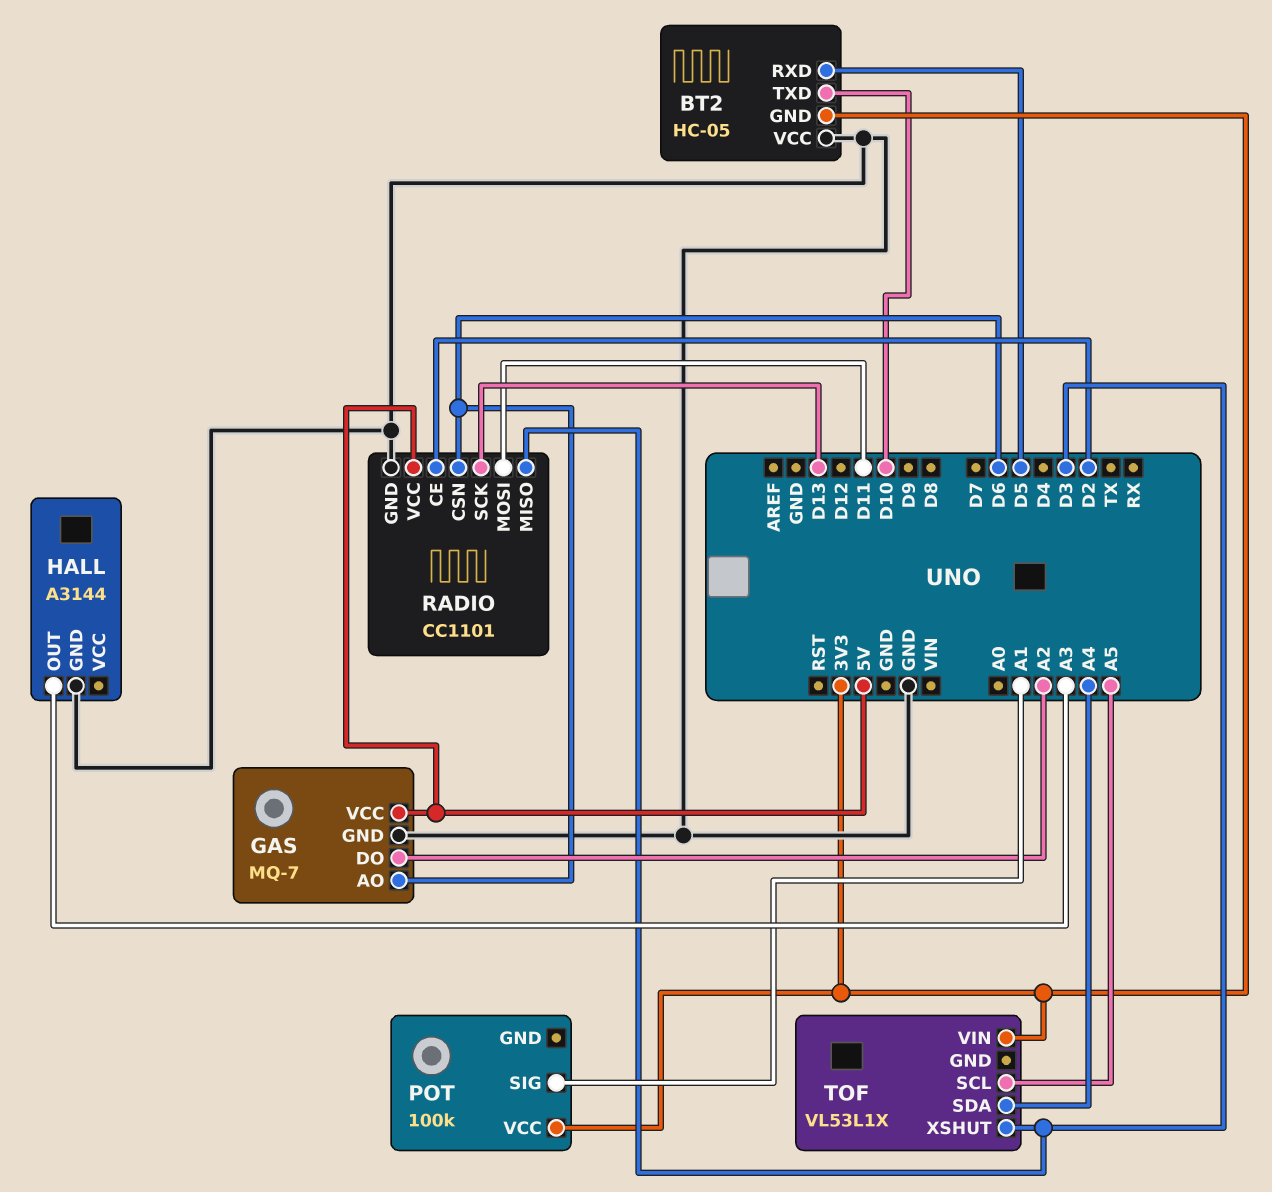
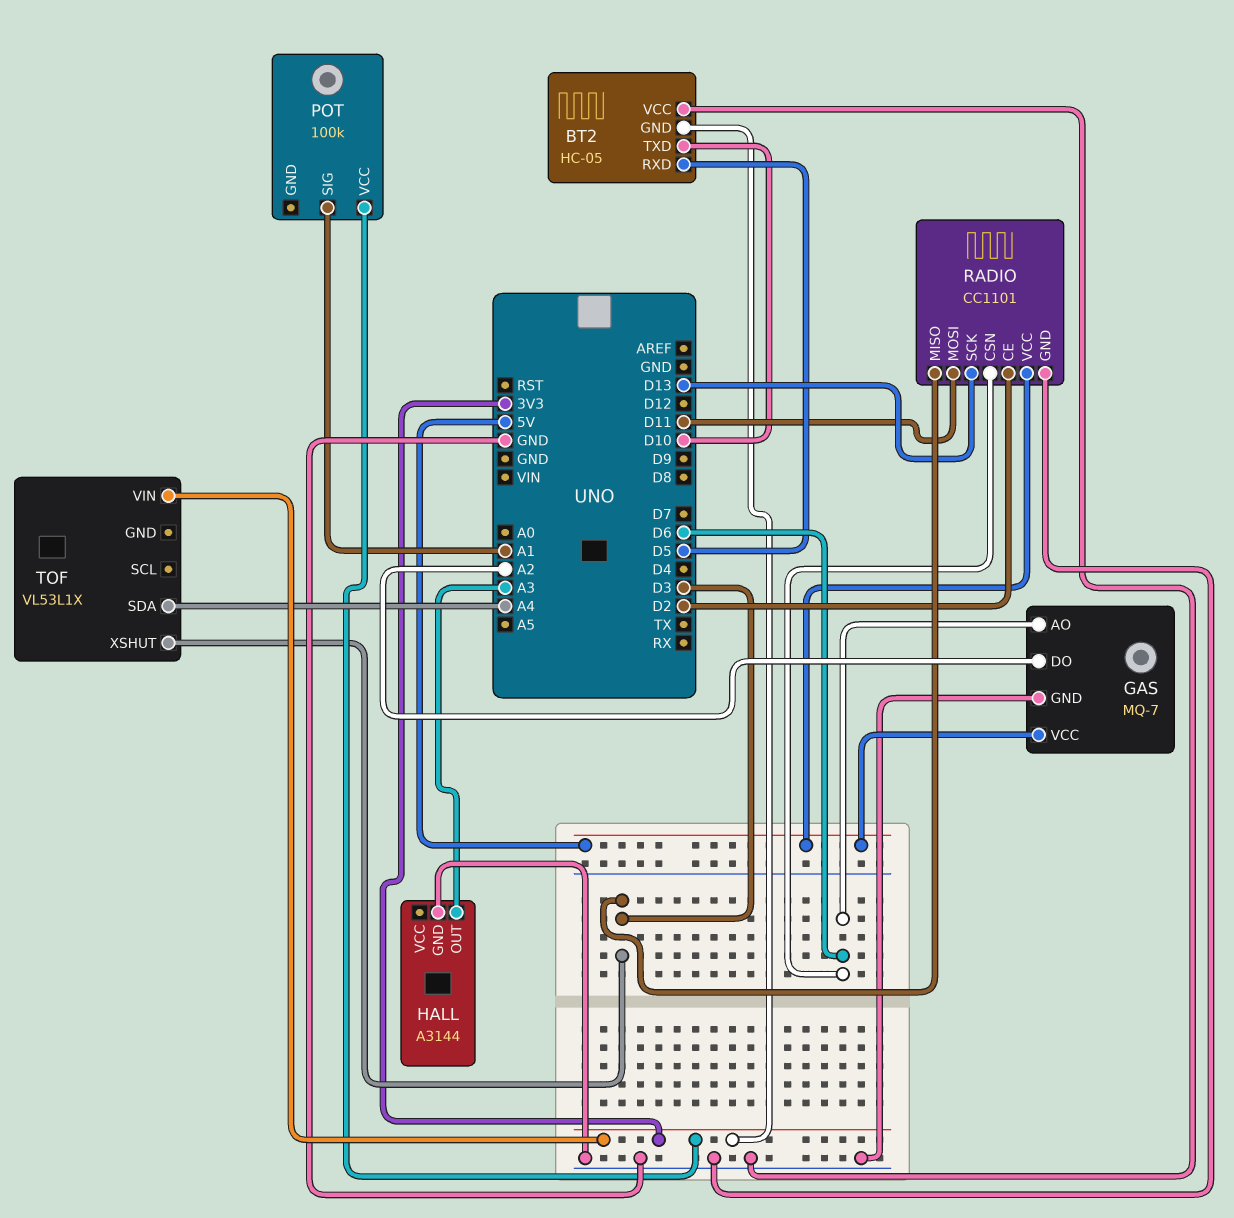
TOF pin SCL: A5 -> none

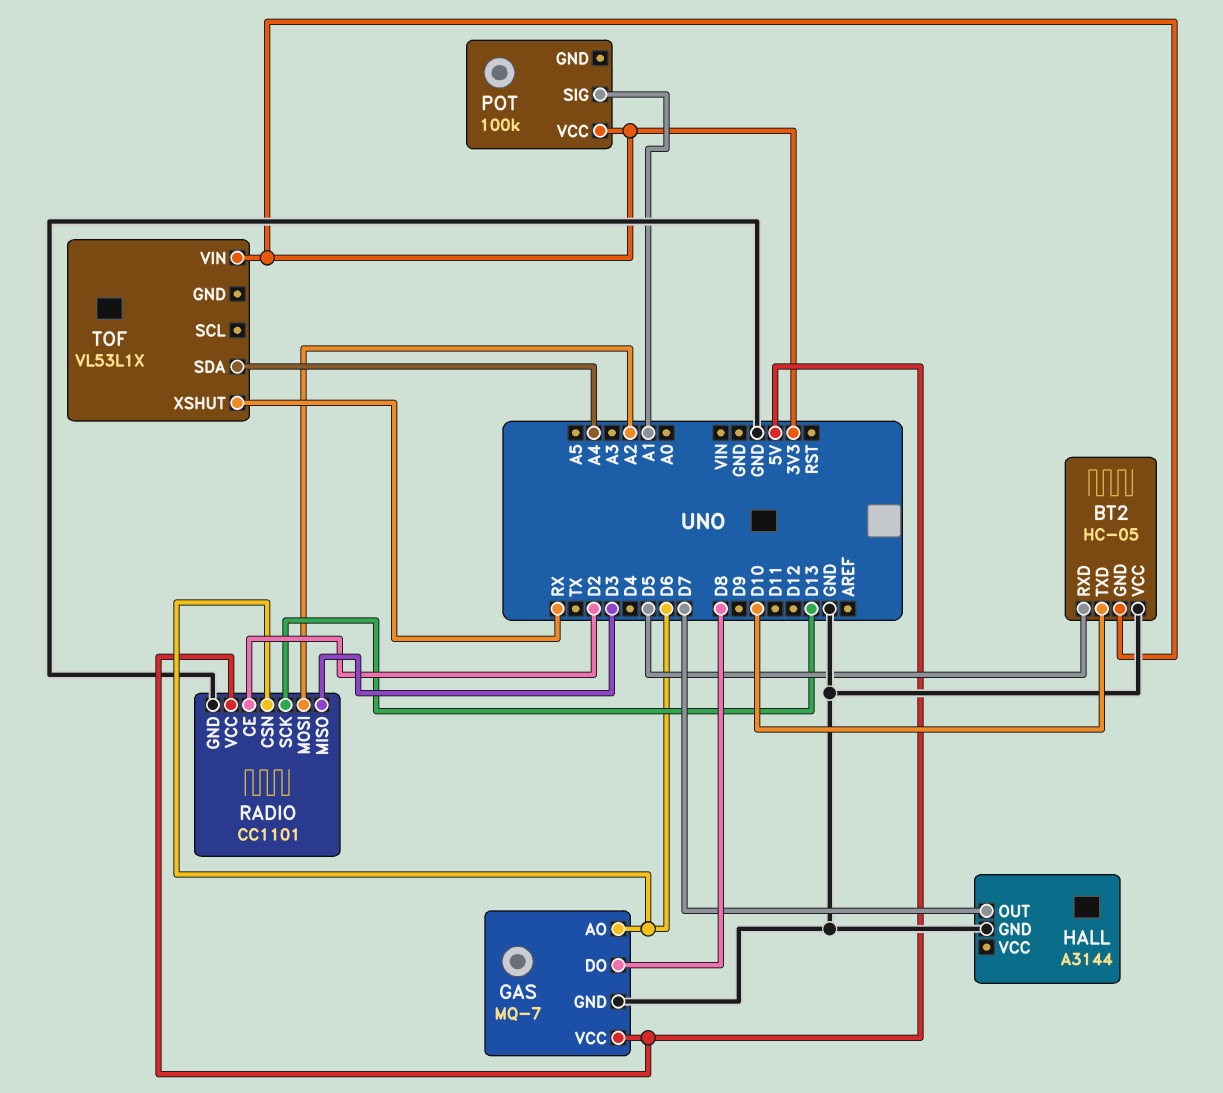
GAS pin DO: A2 -> D8
HALL pin OUT: A3 -> D7
RADIO pin MOSI: D11 -> A2
TOF pin XSHUT: D3 -> RX

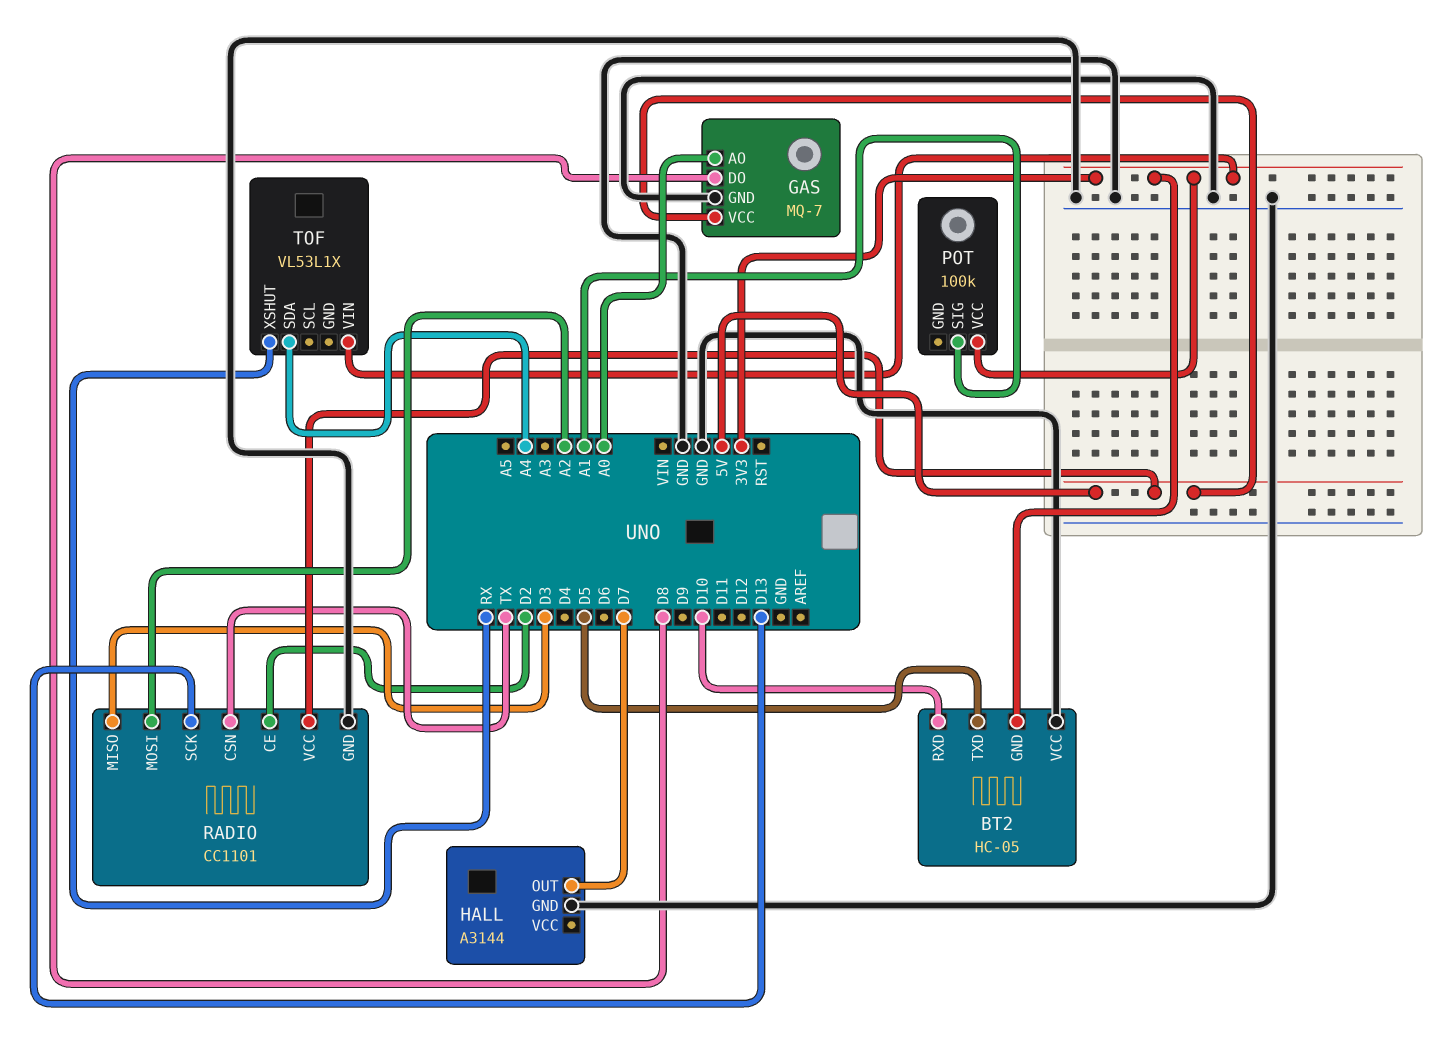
BT2 pin RXD: D5 -> D10
BT2 pin TXD: D10 -> D5
GAS pin AO: D6 -> A0
RADIO pin CSN: D6 -> TX

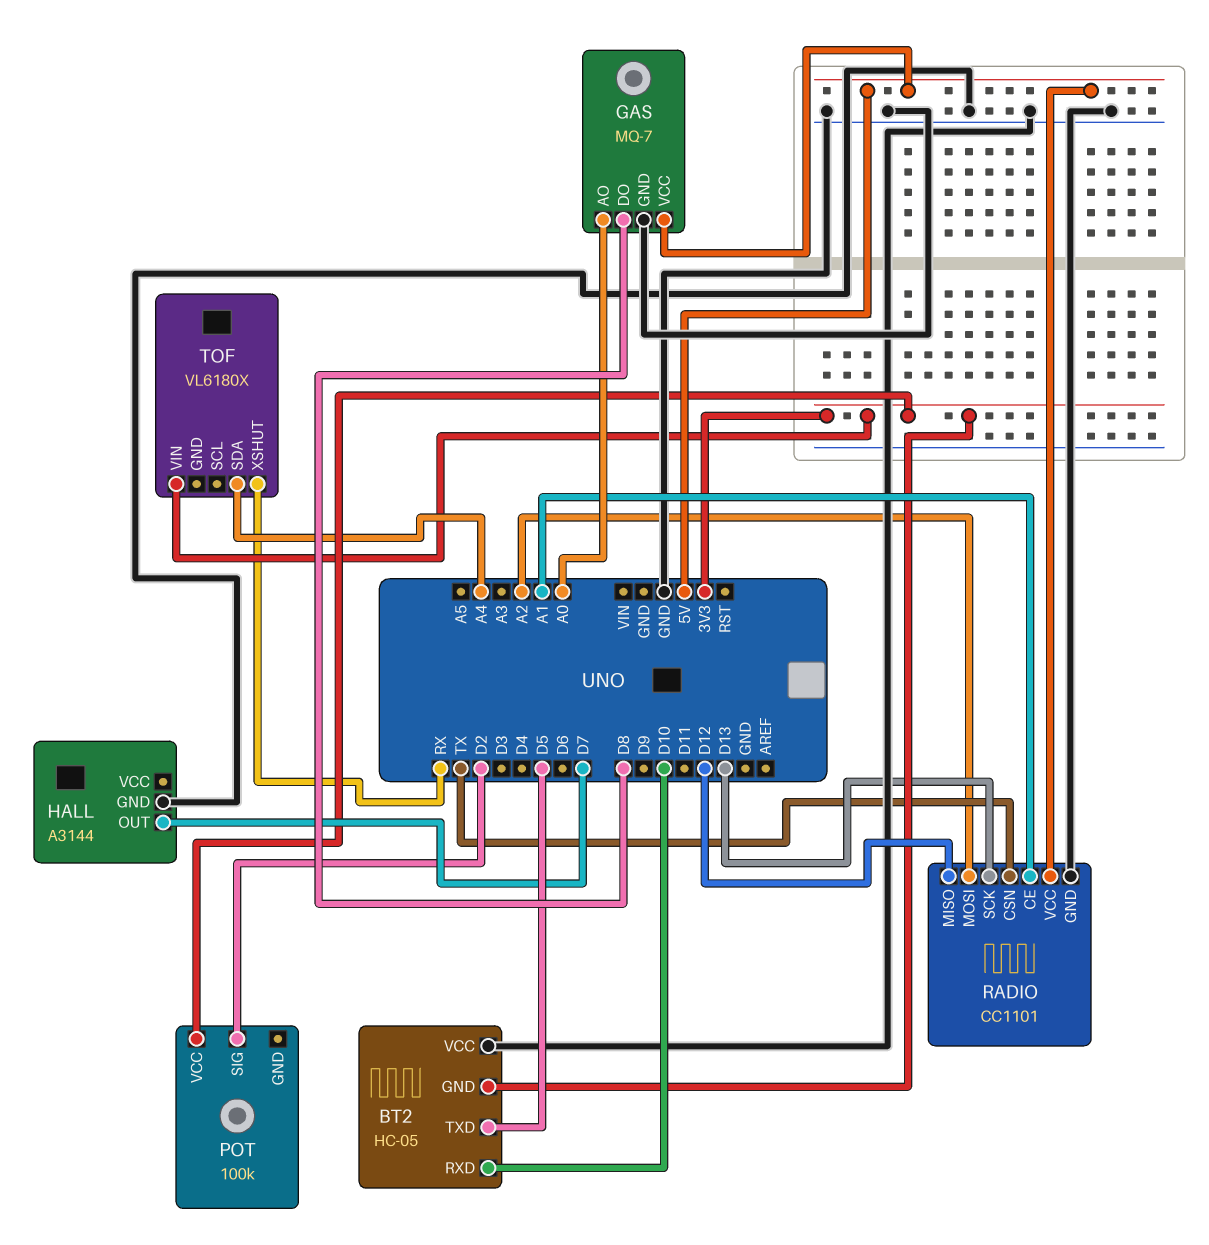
POT pin SIG: A1 -> D2
RADIO pin CE: D2 -> A1
RADIO pin MISO: D3 -> D12
TOF: VL53L1X -> VL6180X

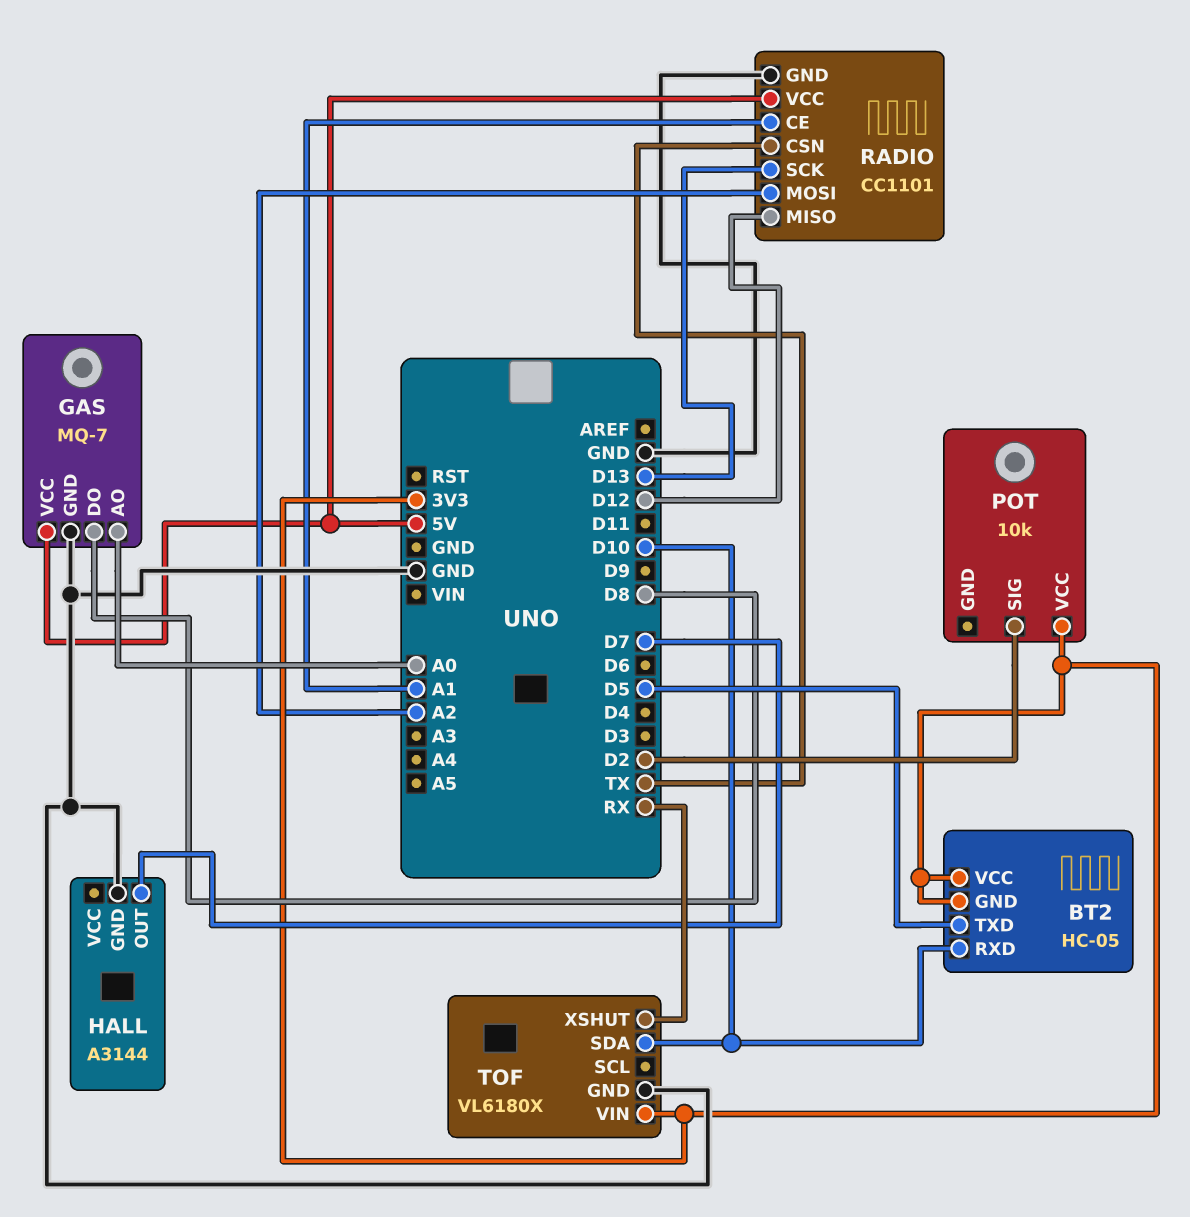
BT2 pin VCC: GND -> 3V3
POT: 100k -> 10k
TOF pin GND: none -> GND
TOF pin SDA: A4 -> D10

